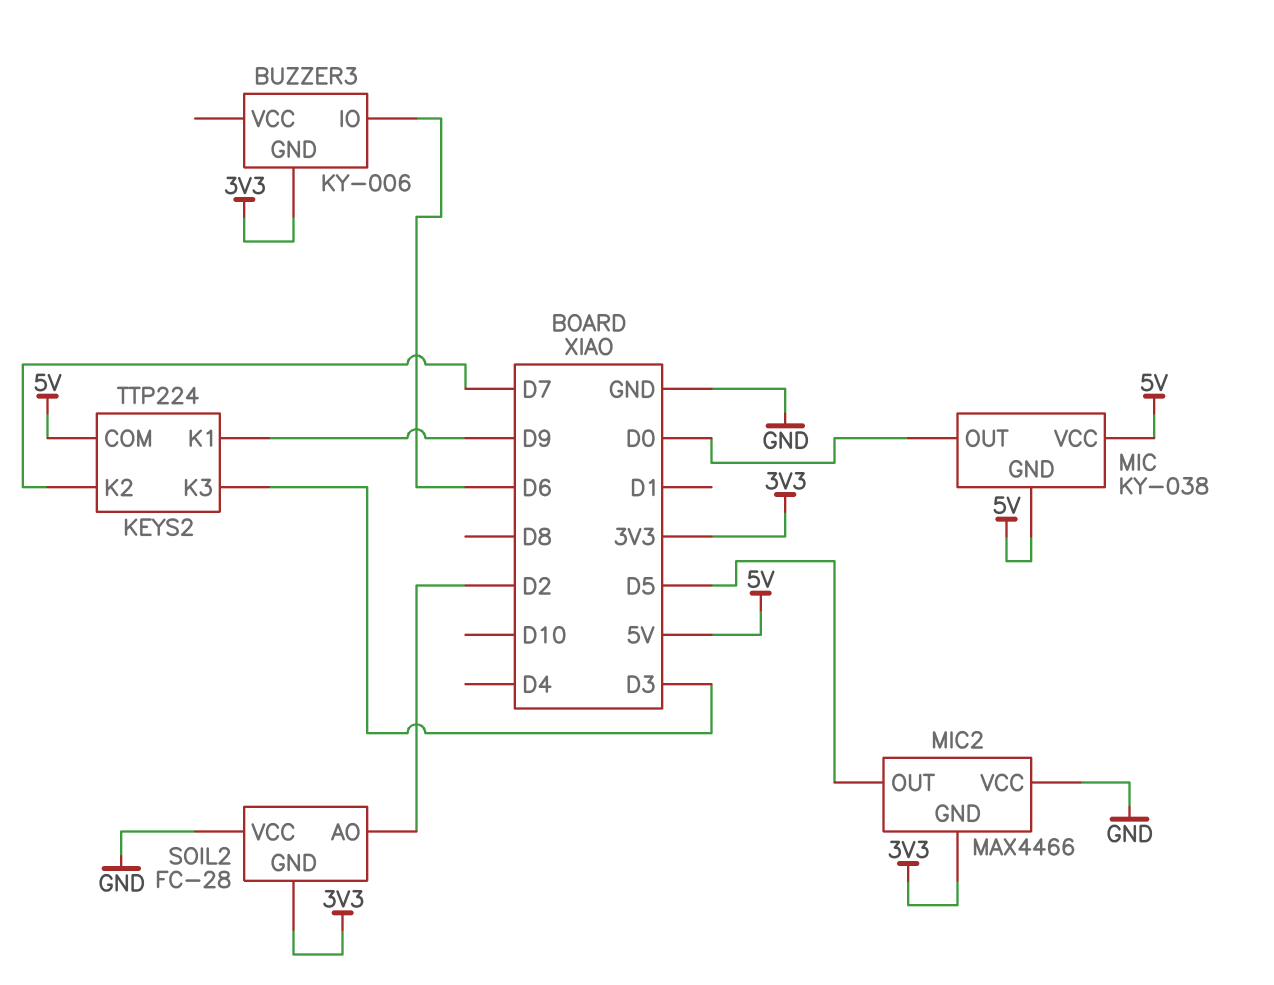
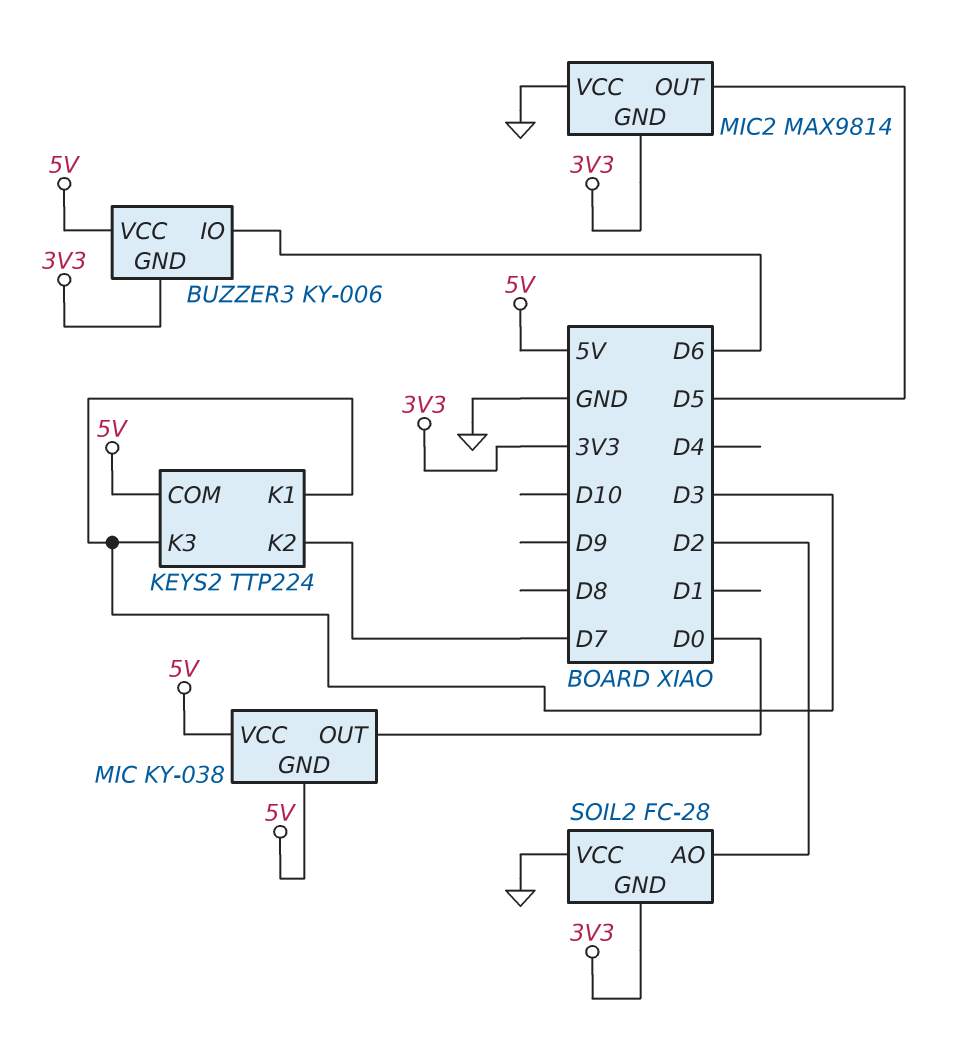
BUZZER3 pin VCC: none -> 5V
KEYS2 pin K1: D9 -> D3
MIC2: MAX4466 -> MAX9814

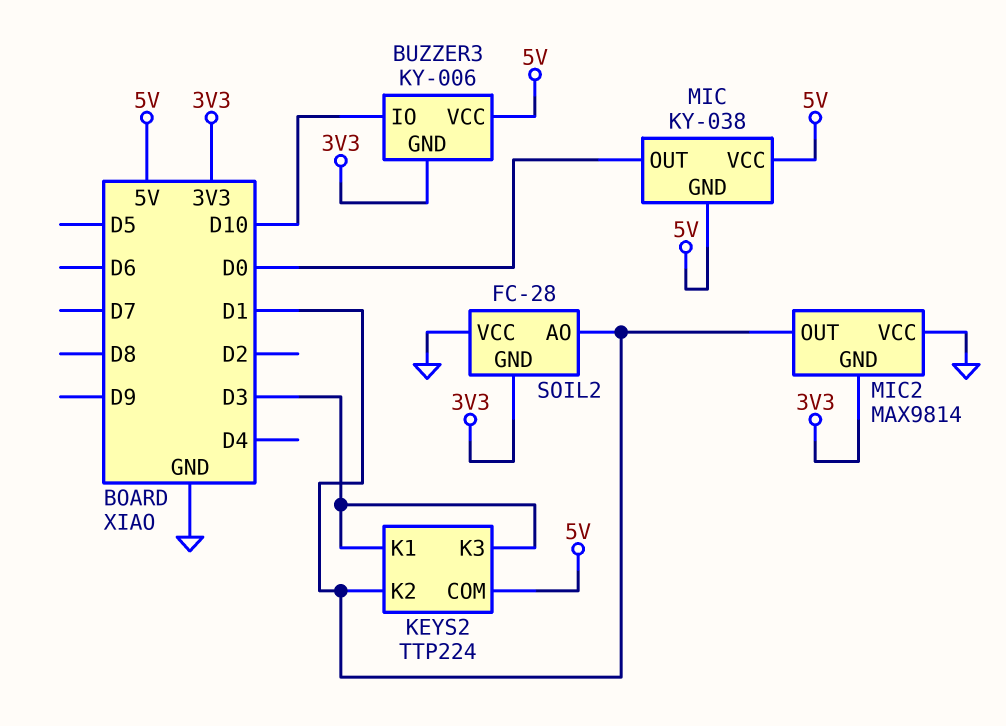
BUZZER3 pin IO: D6 -> D10
KEYS2 pin K2: D7 -> D1
MIC2 pin OUT: D5 -> D1
SOIL2 pin AO: D2 -> D1

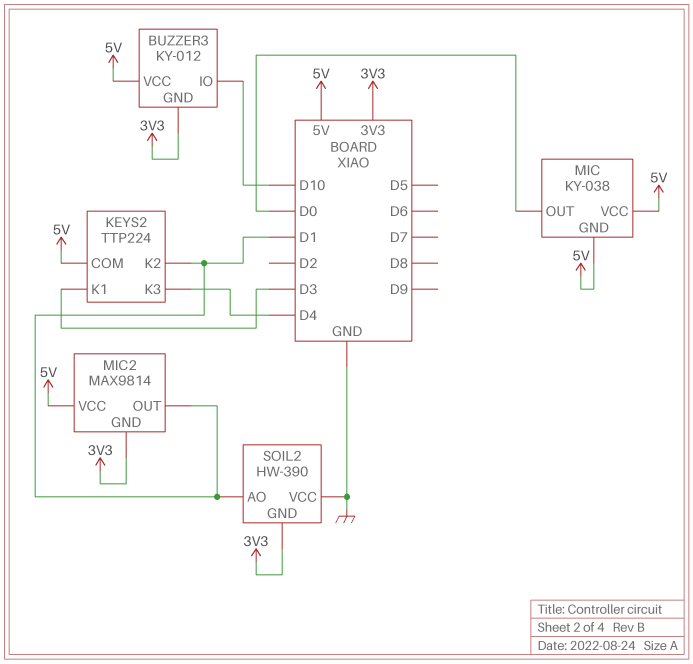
BUZZER3: KY-006 -> KY-012
KEYS2 pin K3: D3 -> D4
MIC2 pin VCC: GND -> 5V
SOIL2: FC-28 -> HW-390

